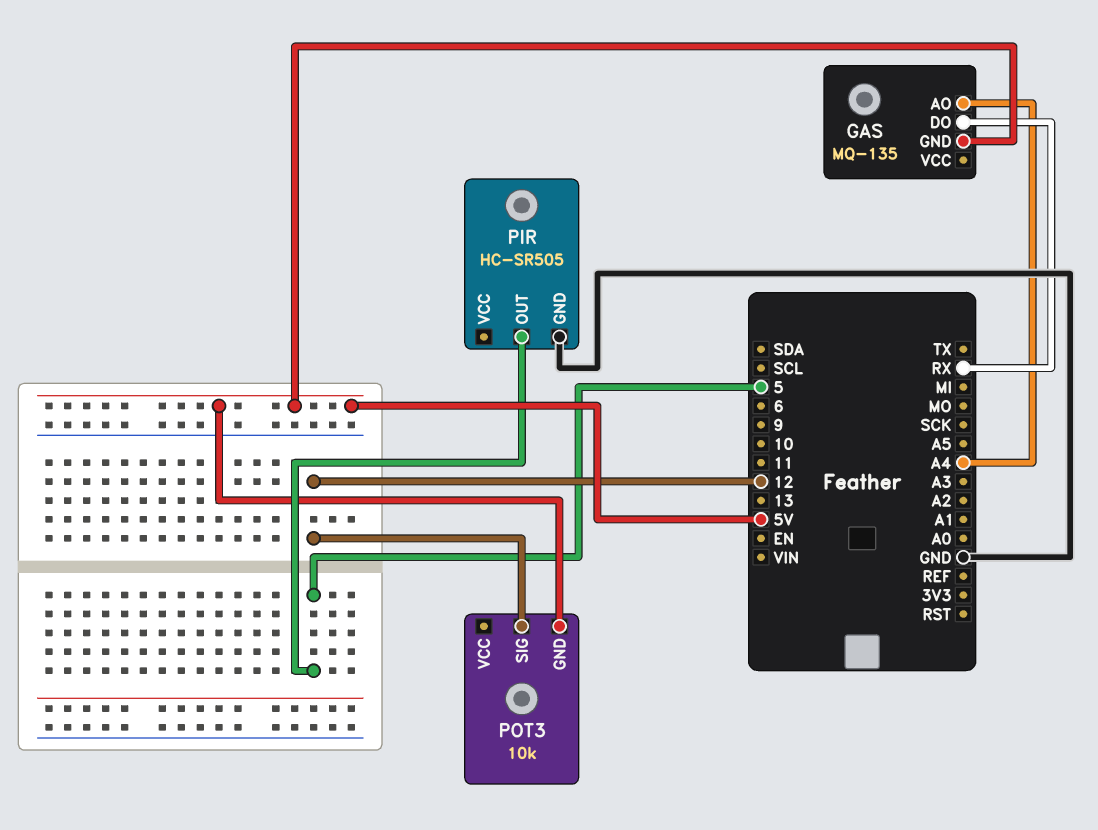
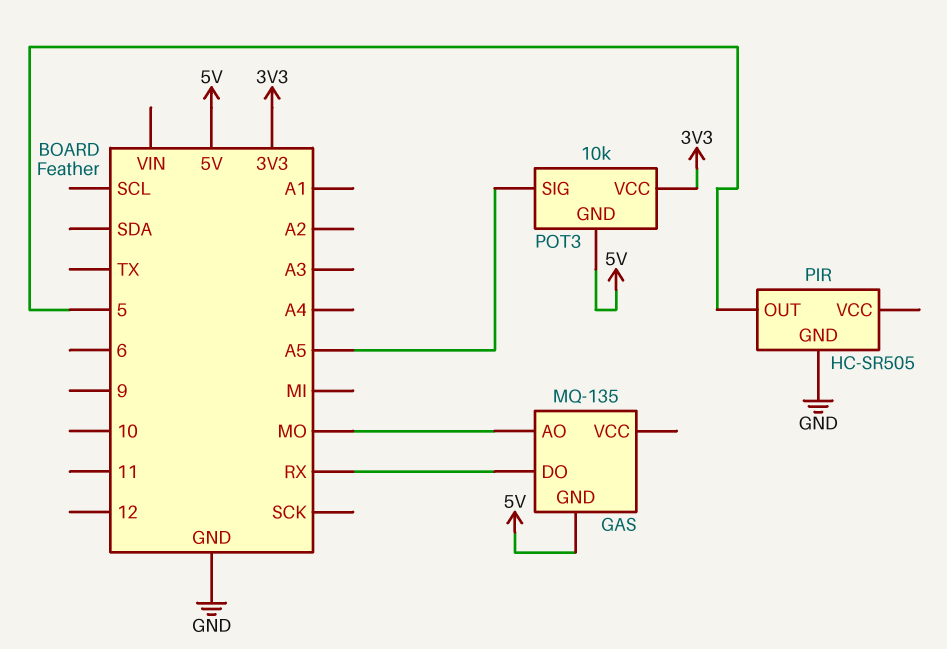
GAS pin AO: A4 -> MO
POT3 pin SIG: 12 -> A5
POT3 pin VCC: none -> 3V3

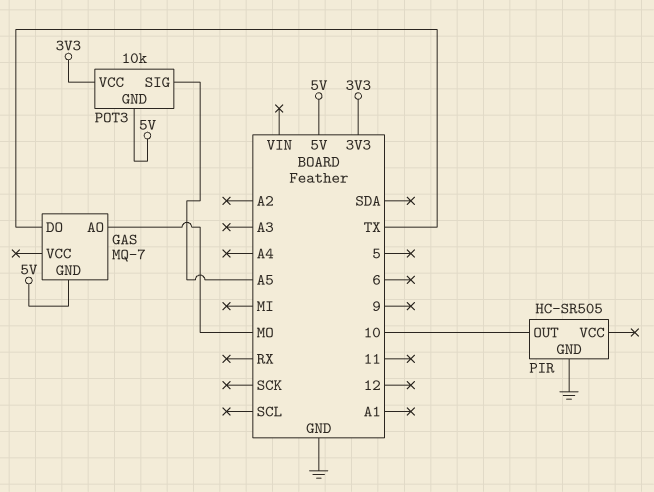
GAS: MQ-135 -> MQ-7
GAS pin DO: RX -> TX
PIR pin OUT: 5 -> 10

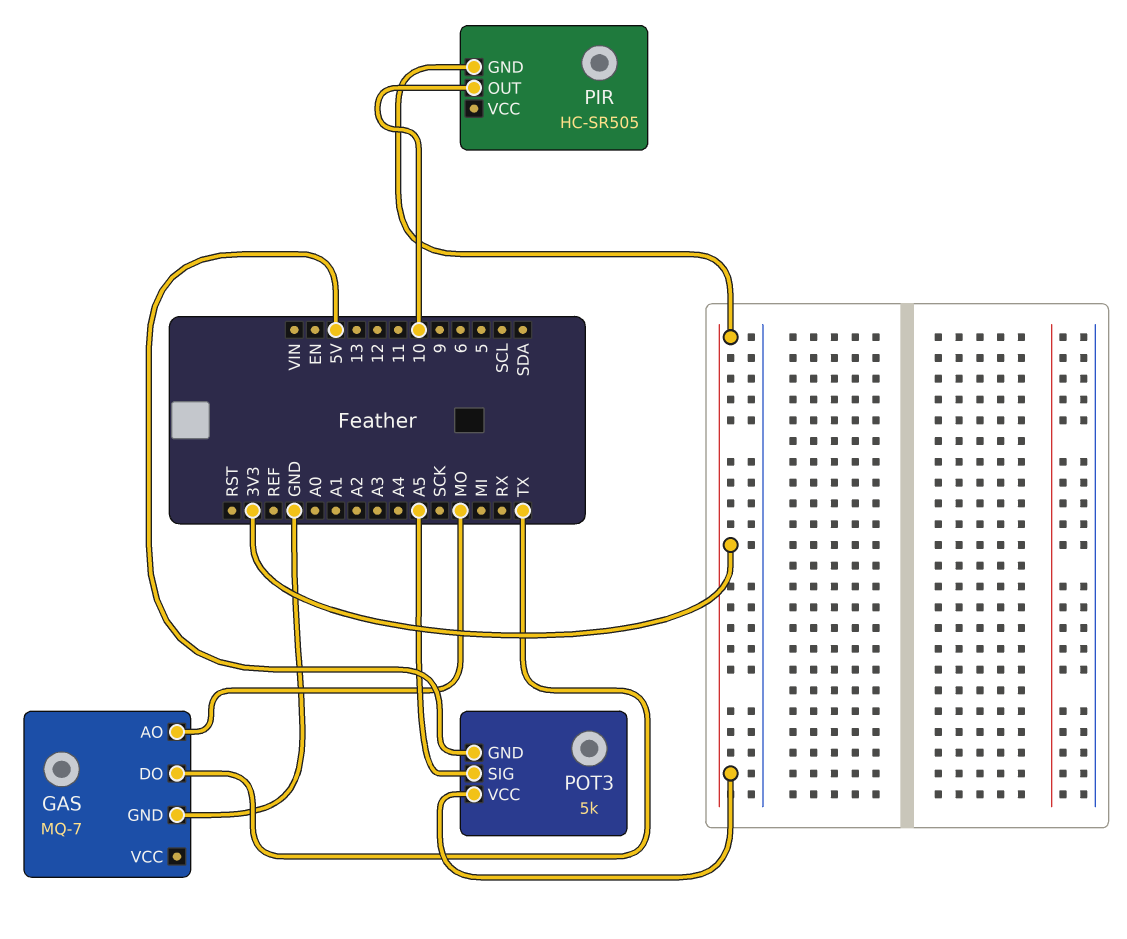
GAS pin GND: 5V -> GND
PIR pin GND: GND -> 3V3
POT3: 10k -> 5k

